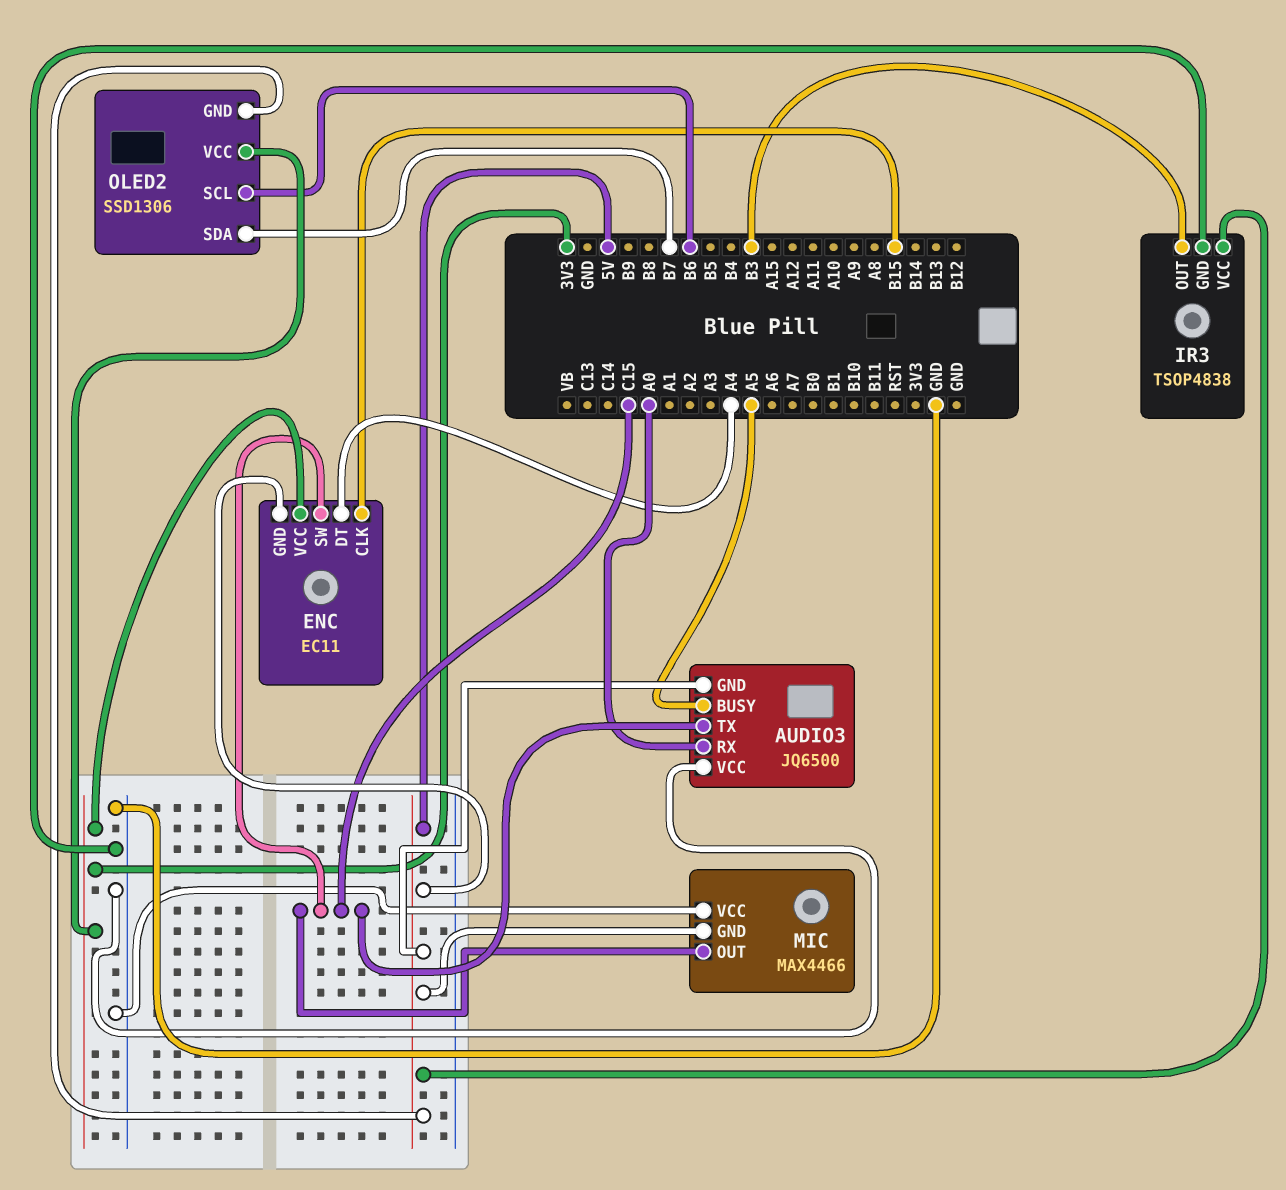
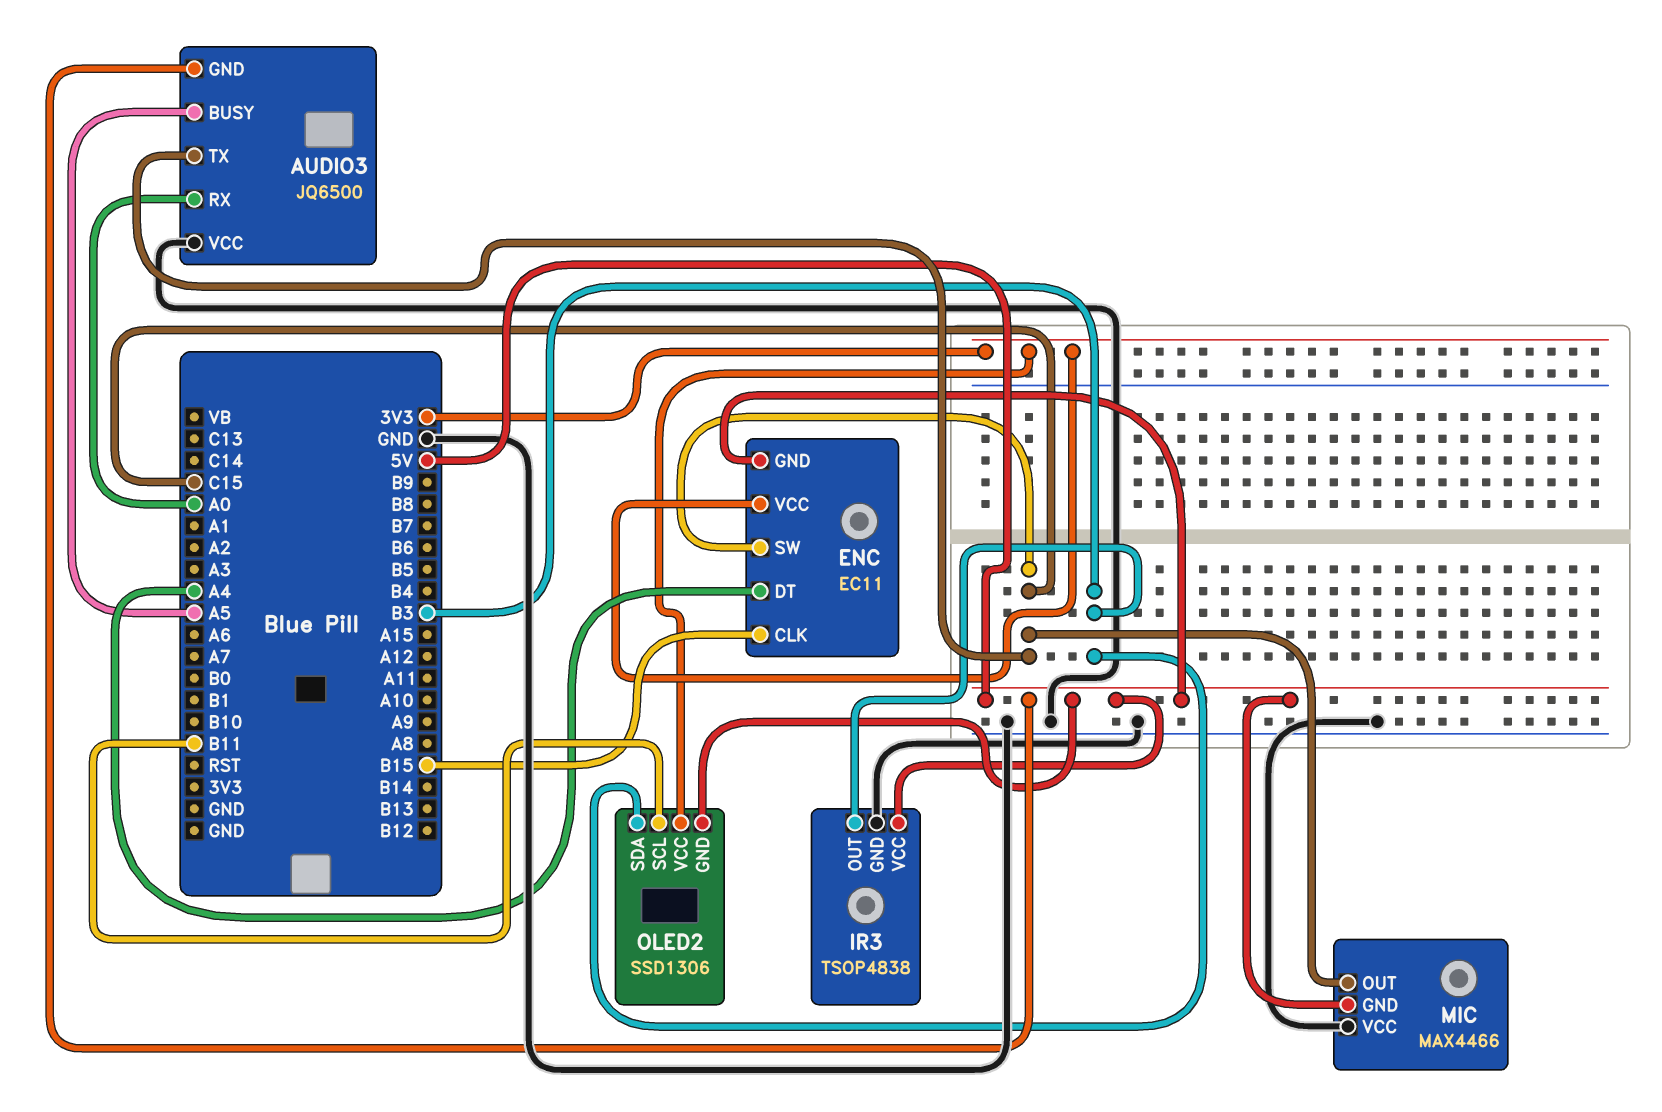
OLED2 pin SCL: B6 -> B11
OLED2 pin SDA: B7 -> B3

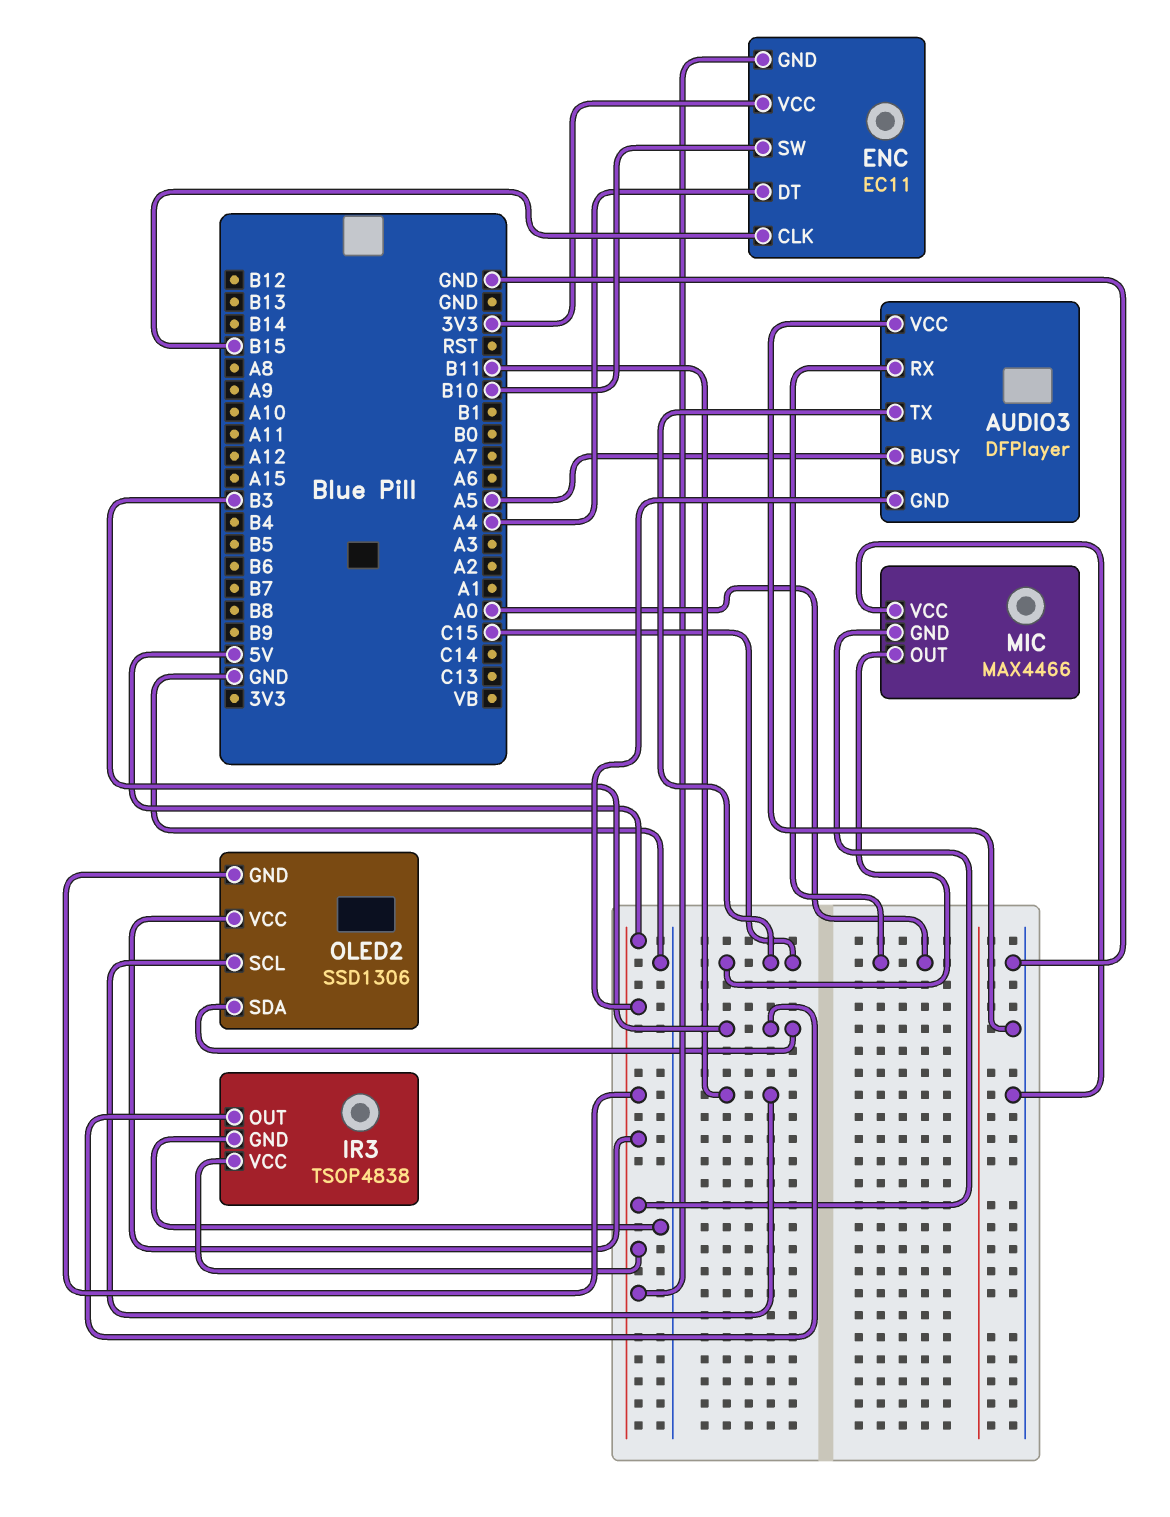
AUDIO3: JQ6500 -> DFPlayer
ENC pin SW: C15 -> B10
OLED2 pin VCC: 3V3 -> 5V

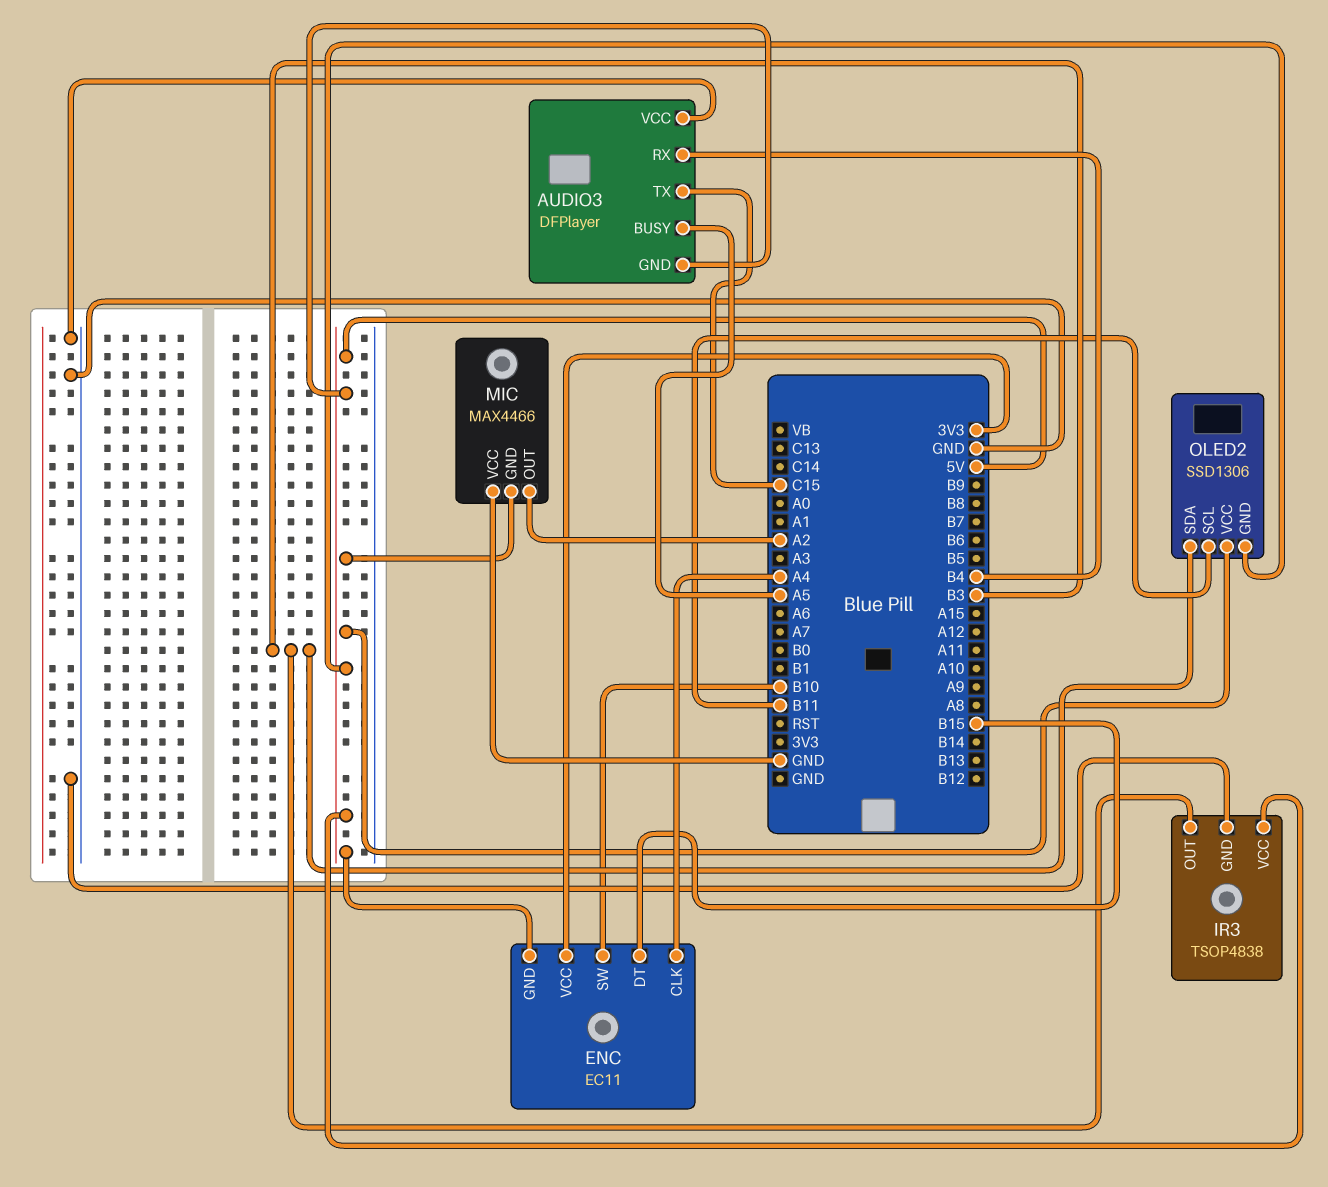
AUDIO3 pin RX: A0 -> B4
ENC pin CLK: B15 -> A4
ENC pin DT: A4 -> B15
MIC pin OUT: C15 -> A2

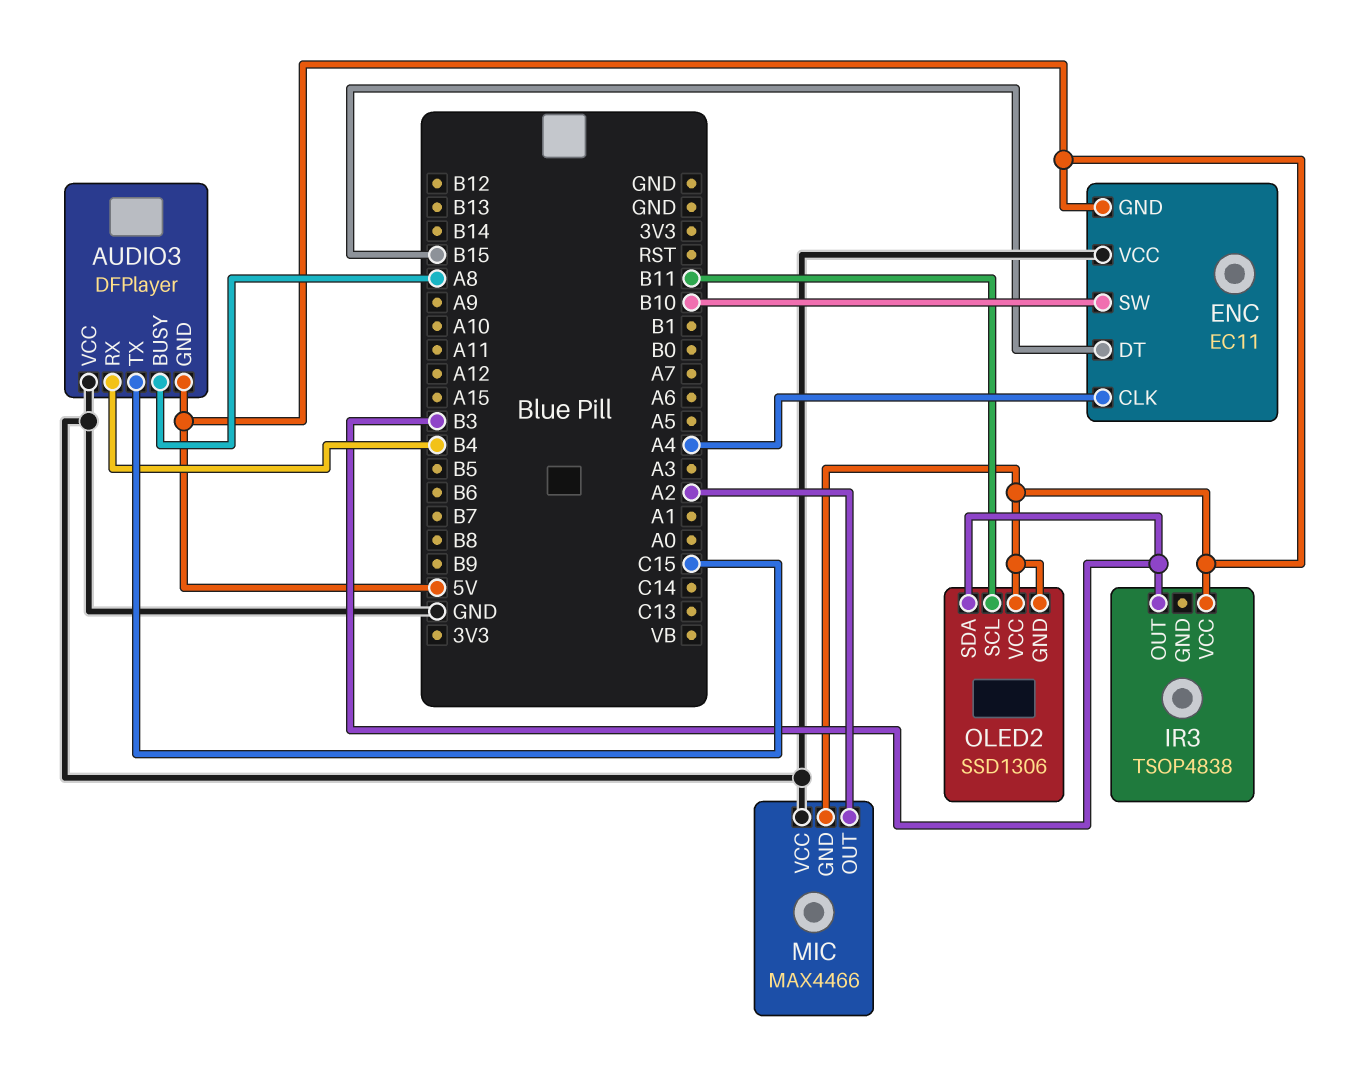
AUDIO3 pin BUSY: A5 -> A8
ENC pin VCC: 3V3 -> GND
IR3 pin GND: GND -> none

